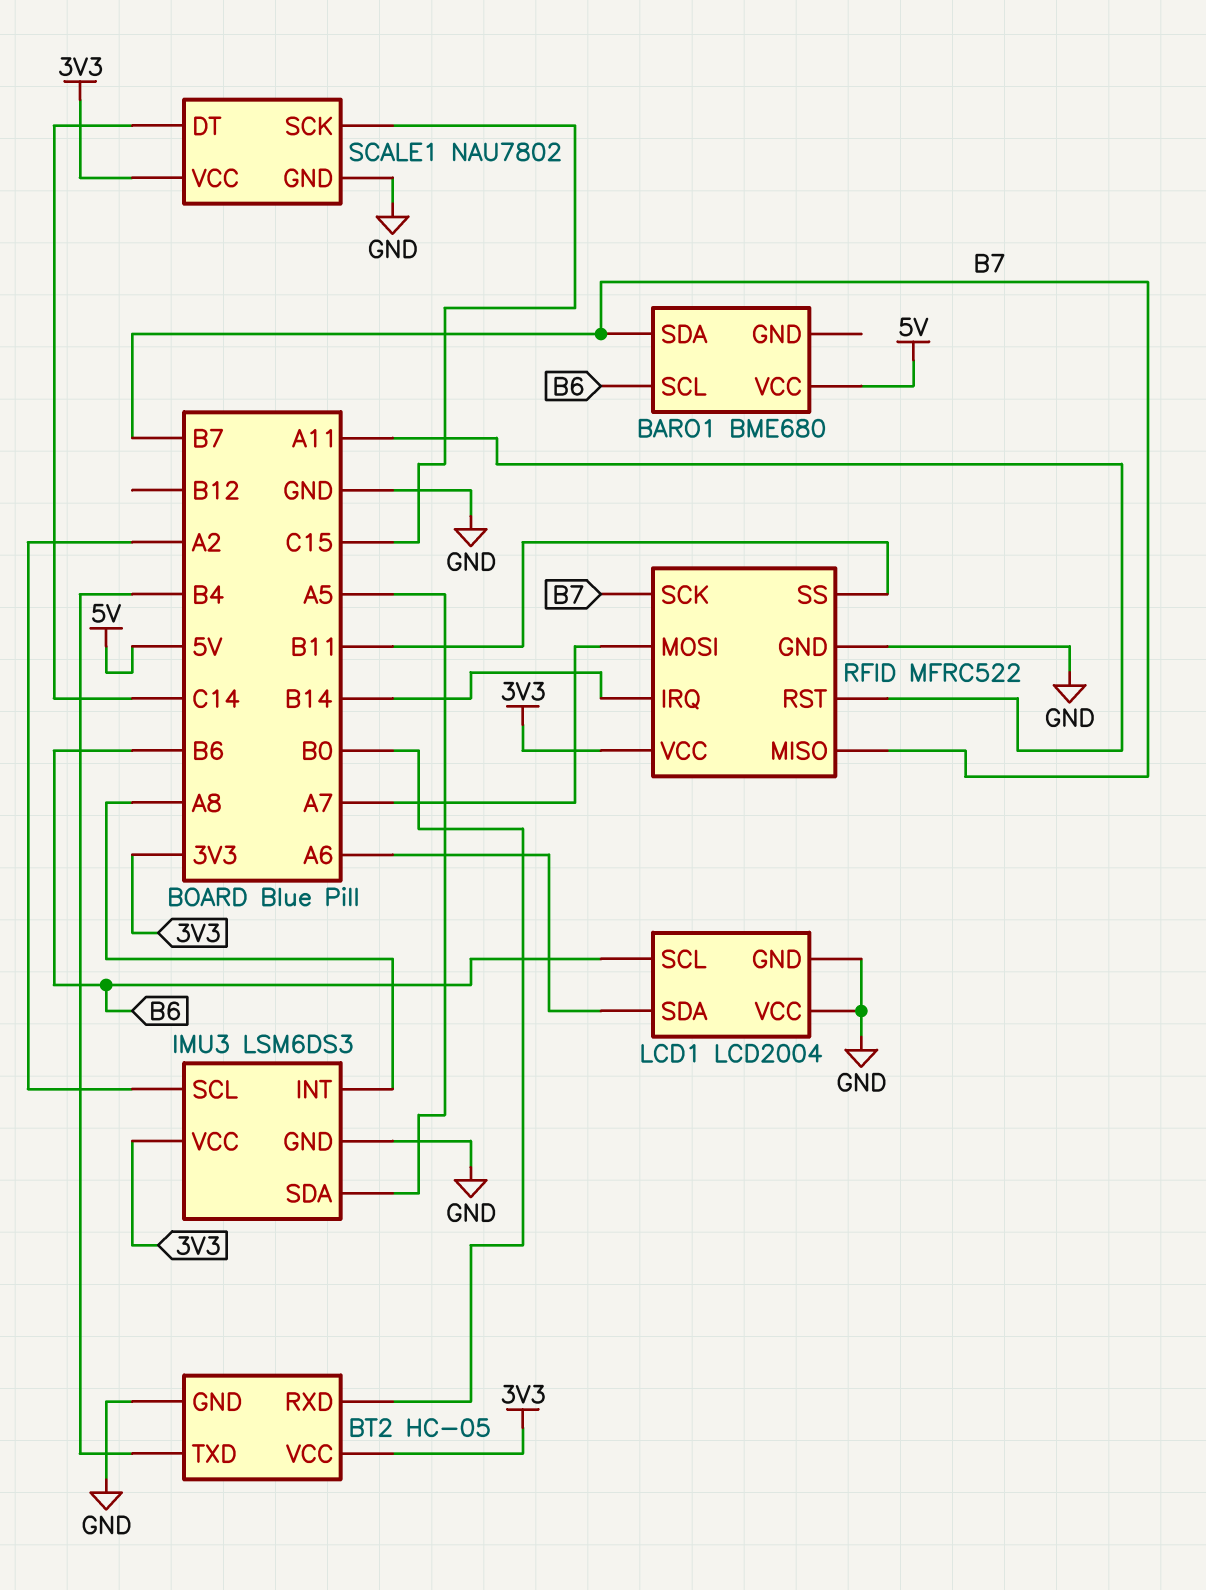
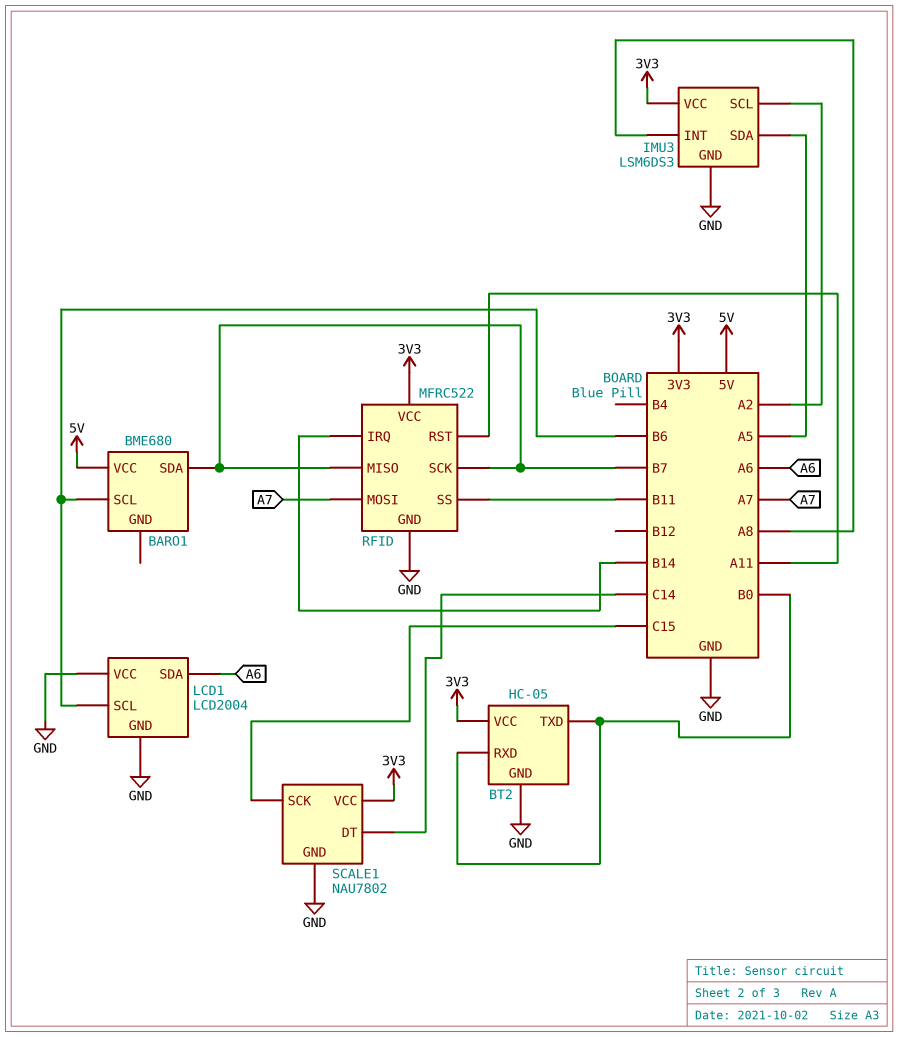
BT2 pin TXD: B4 -> B0

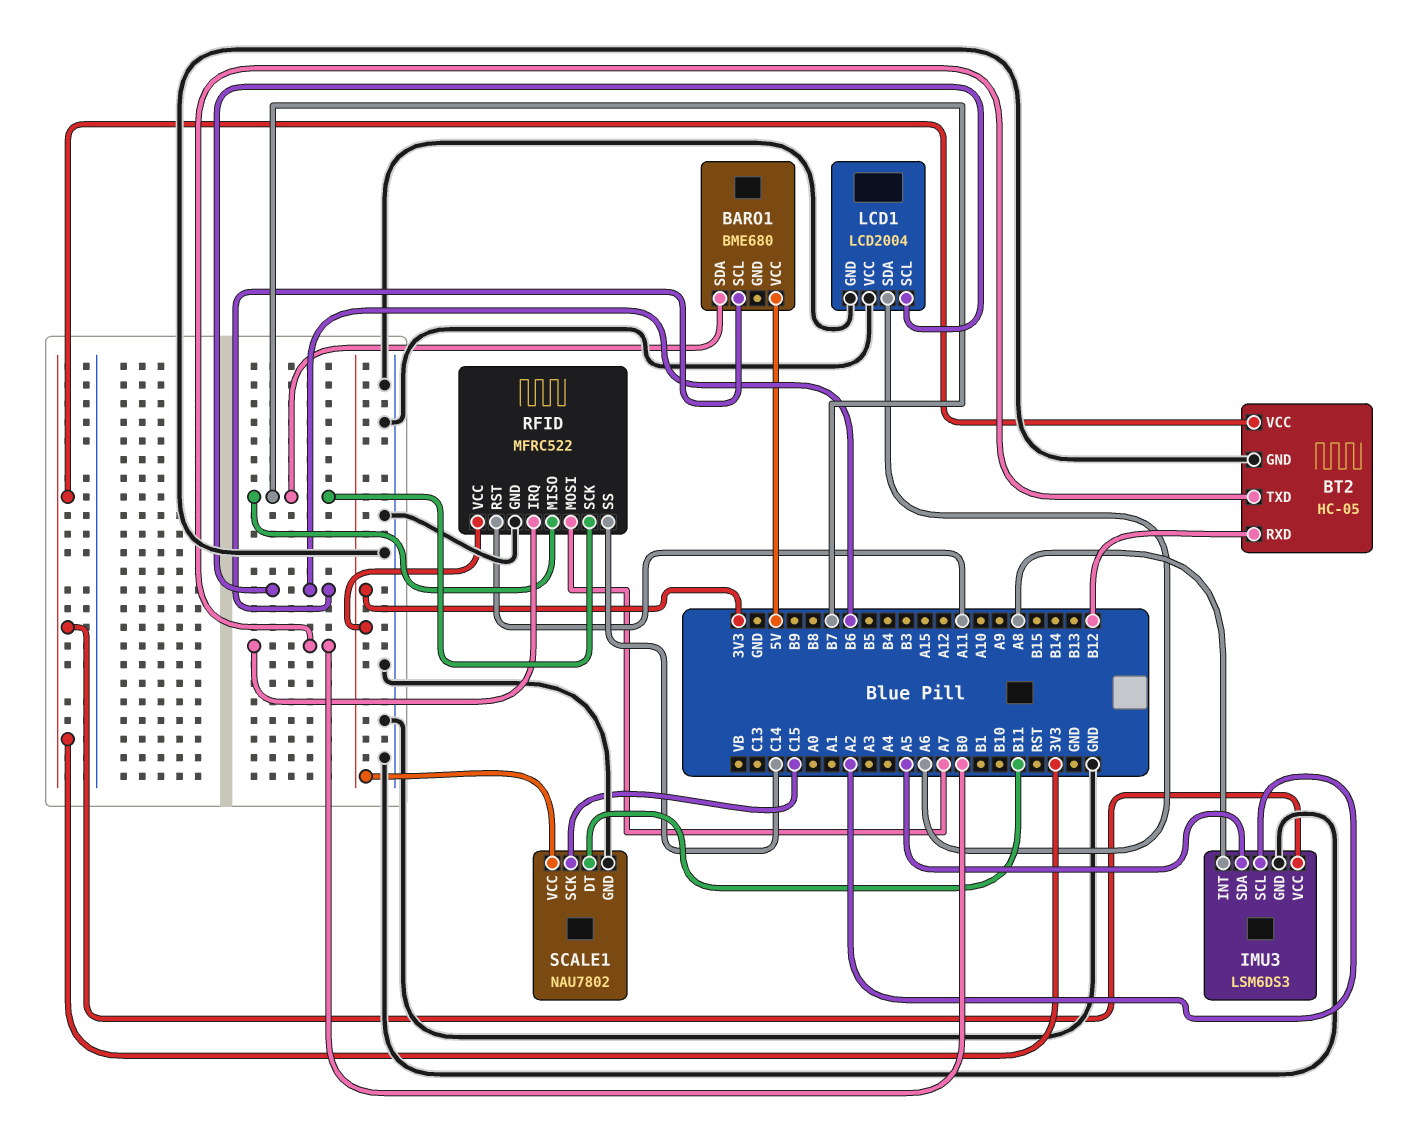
BT2 pin RXD: B0 -> B12
RFID pin IRQ: B14 -> B0
RFID pin SS: B11 -> C14
SCALE1 pin DT: C14 -> B11

